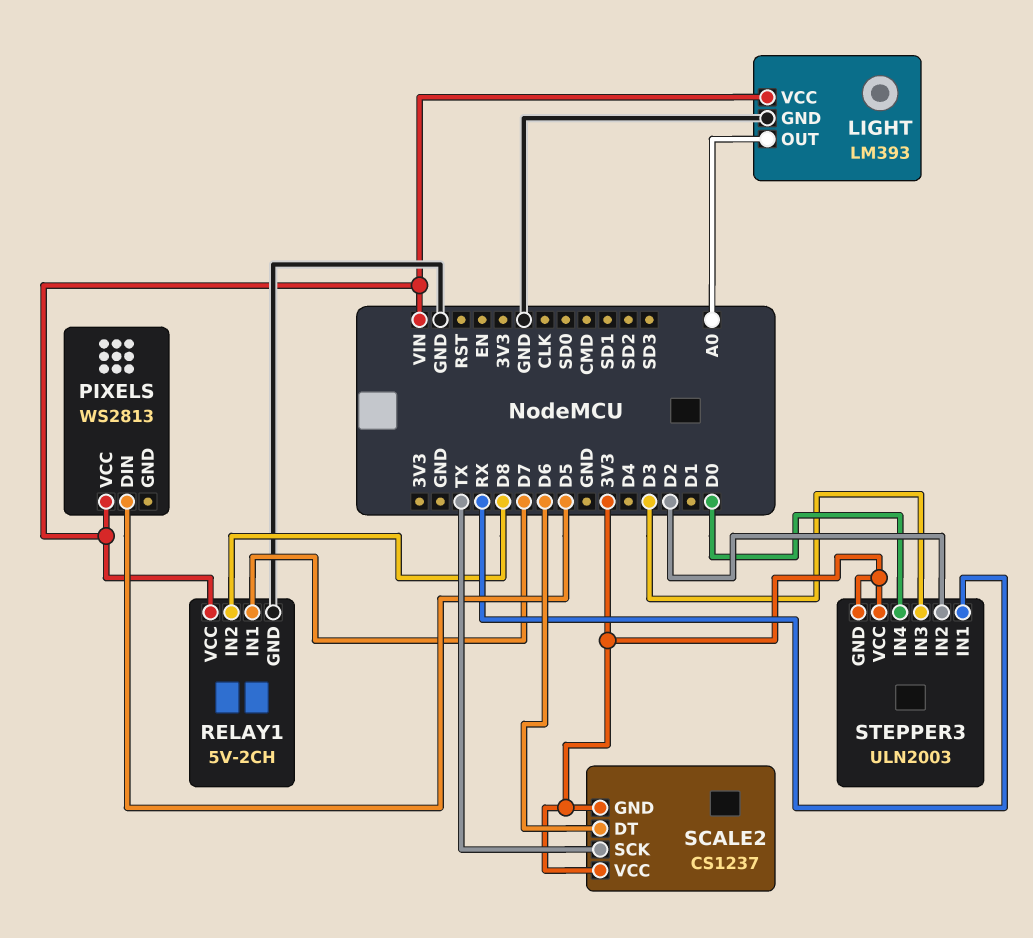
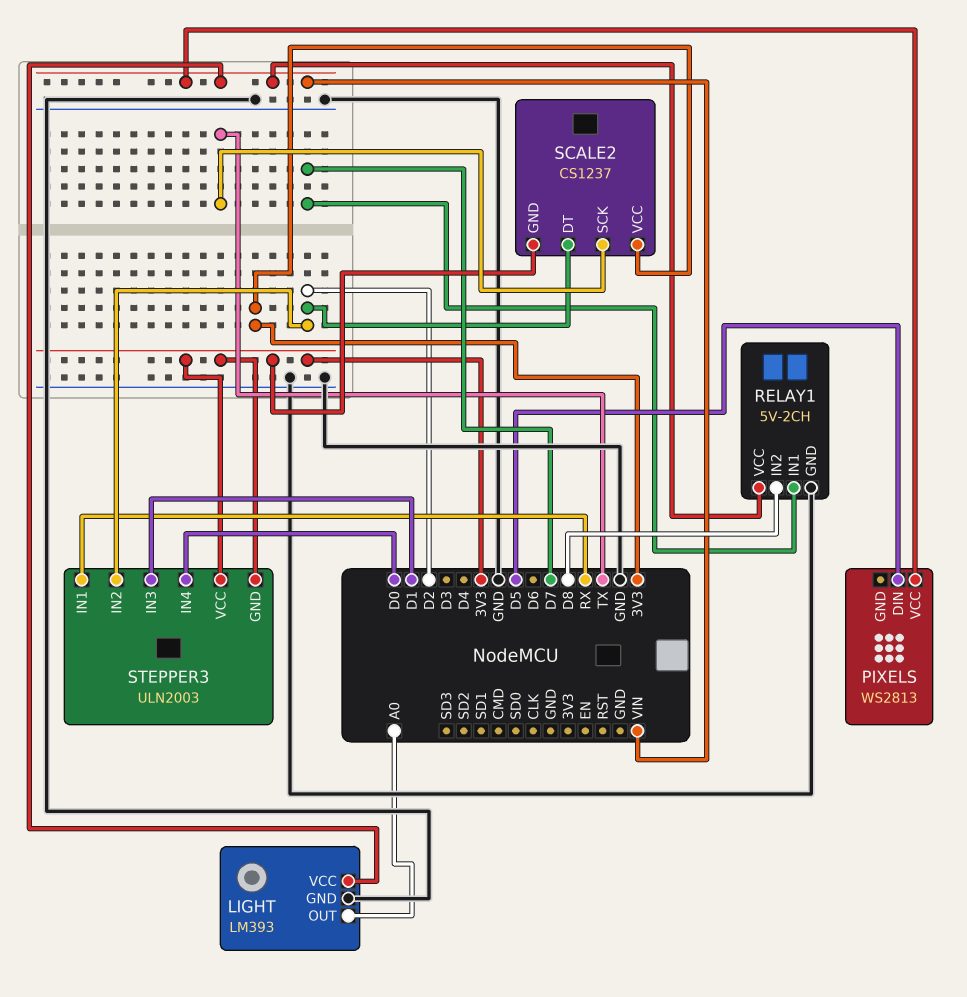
SCALE2 pin DT: D6 -> D2
STEPPER3 pin IN3: D3 -> D1

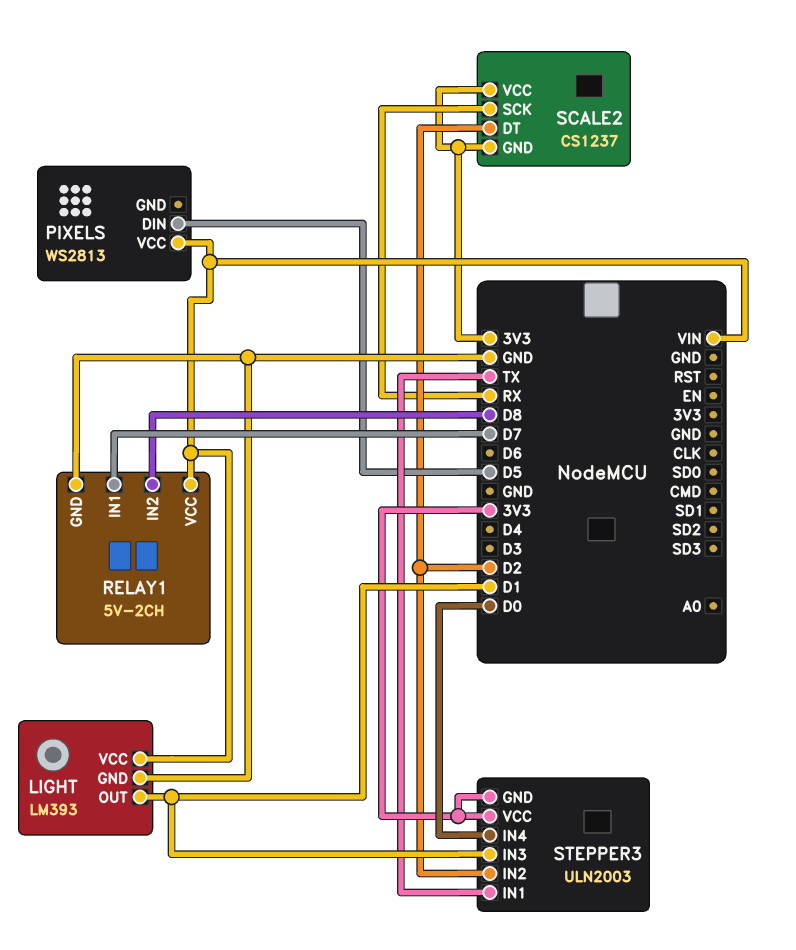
LIGHT pin OUT: A0 -> D1
SCALE2 pin SCK: TX -> RX
STEPPER3 pin IN1: RX -> TX

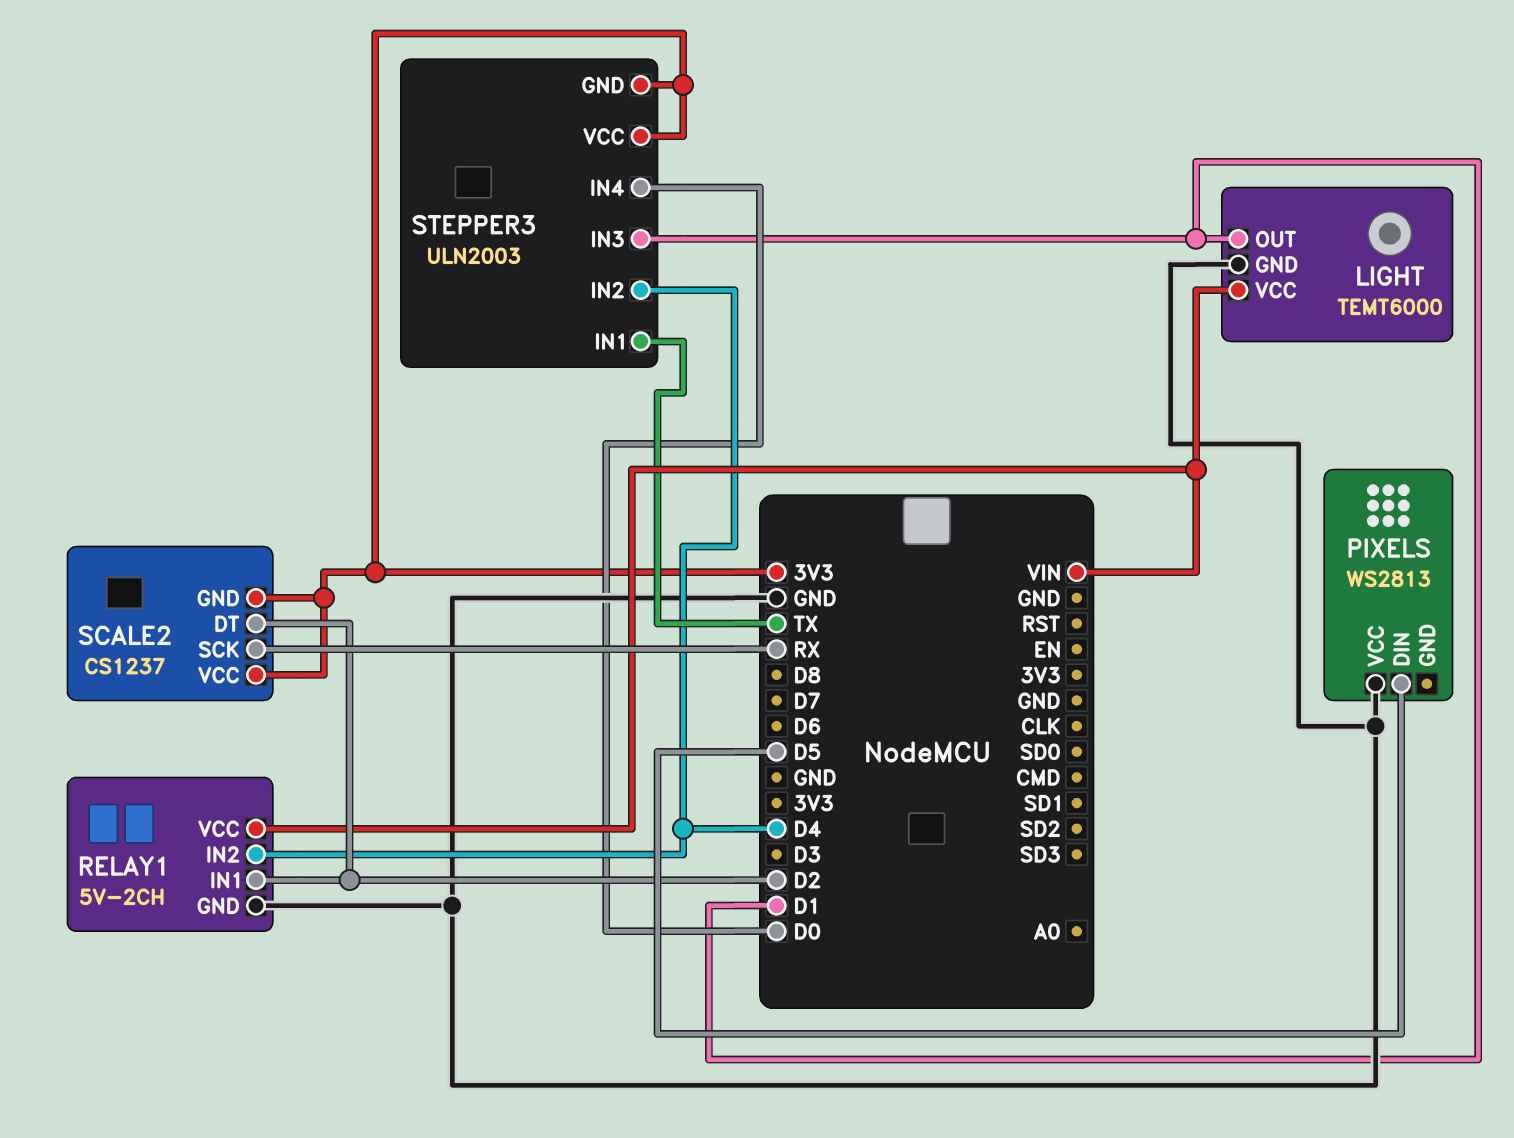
LIGHT: LM393 -> TEMT6000
PIXELS pin VCC: VIN -> GND
RELAY1 pin IN1: D7 -> D2
RELAY1 pin IN2: D8 -> D4
STEPPER3 pin IN2: D2 -> D4

